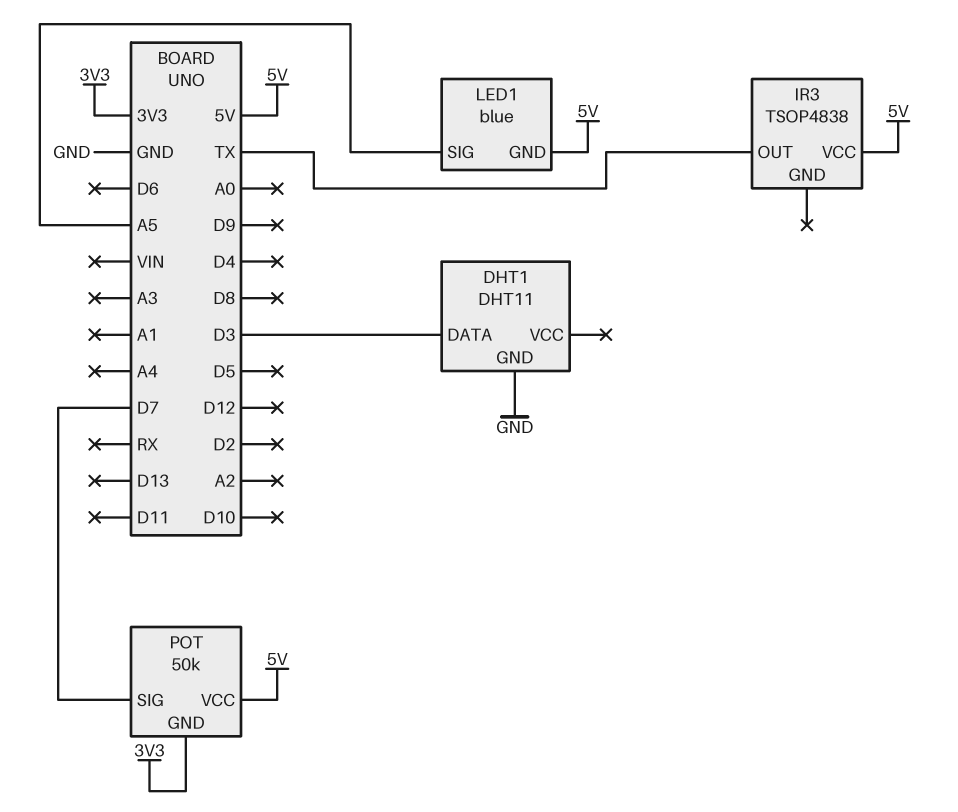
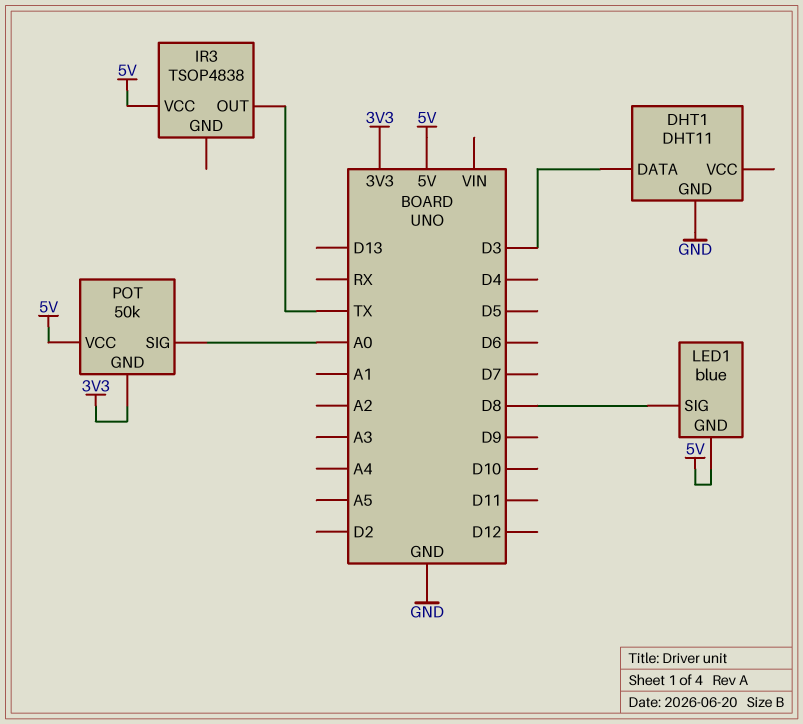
LED1 pin SIG: A5 -> D8
POT pin SIG: D7 -> A0

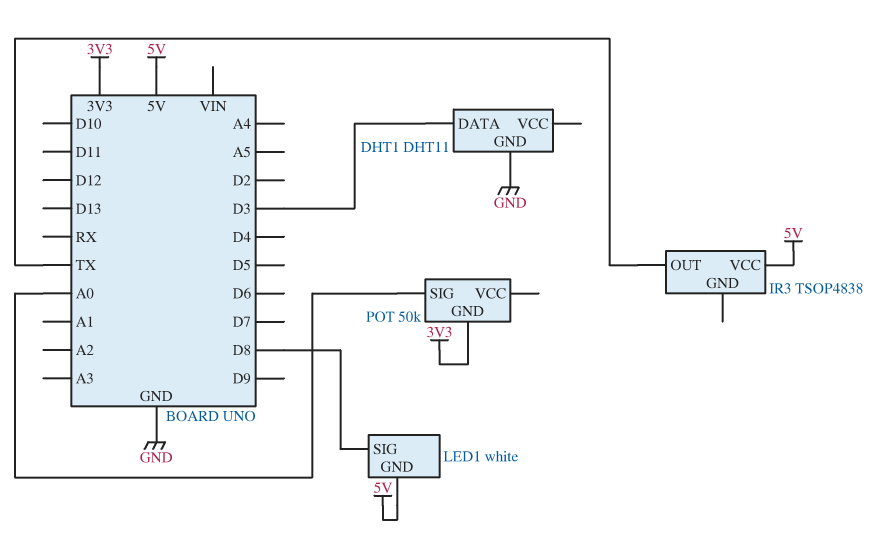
LED1: blue -> white
POT pin VCC: 5V -> none

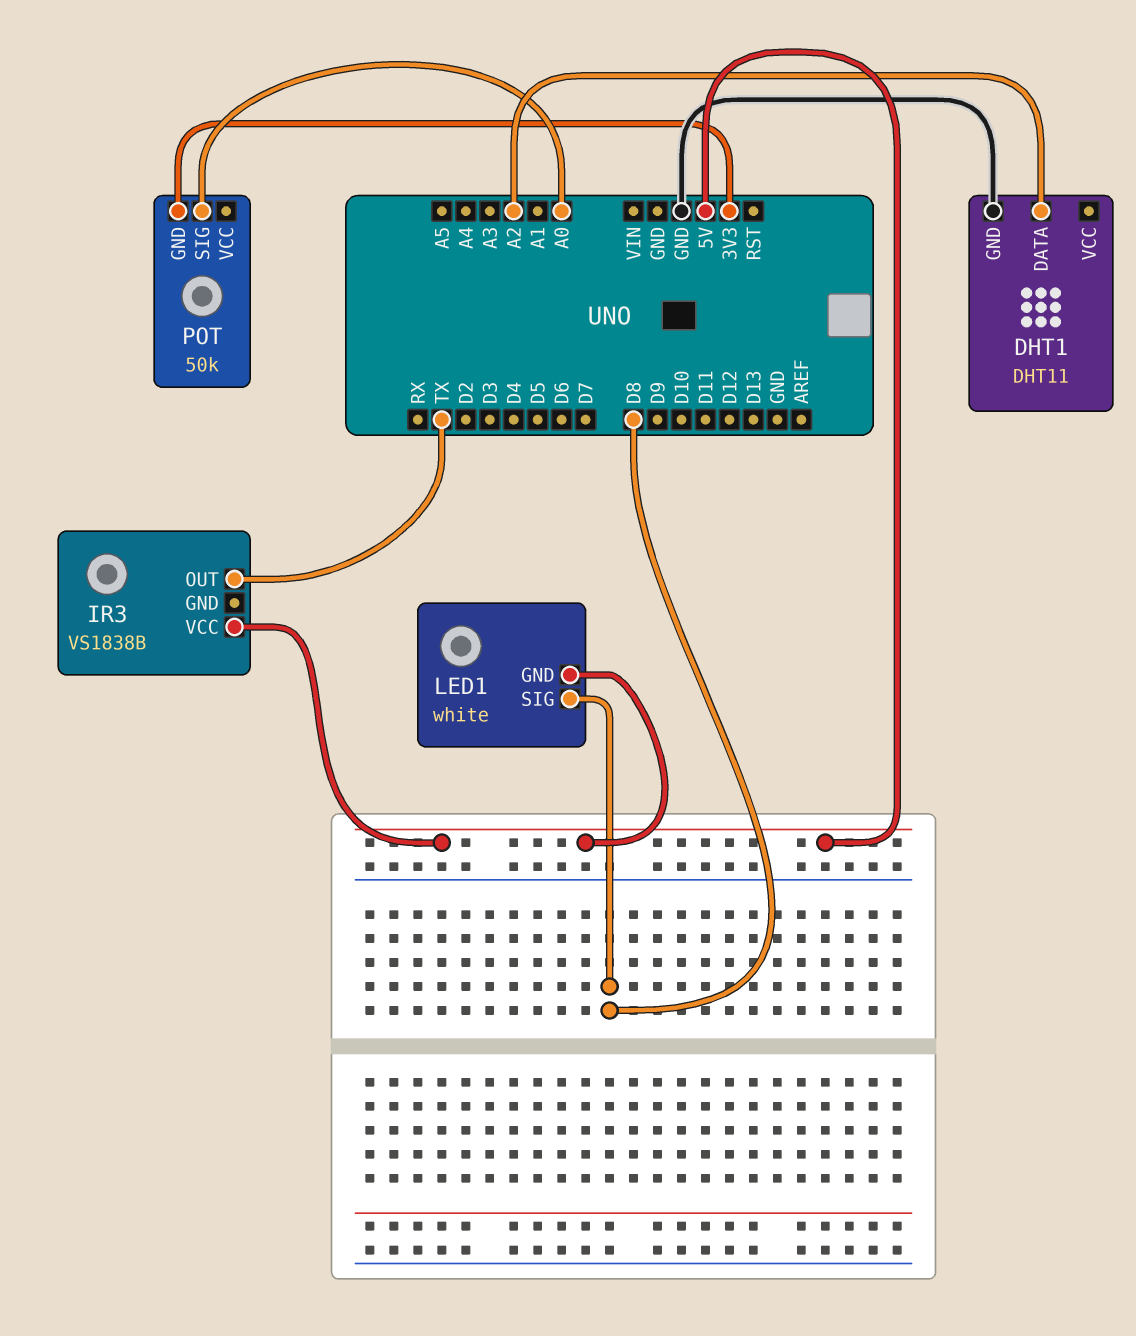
DHT1 pin DATA: D3 -> A2
IR3: TSOP4838 -> VS1838B

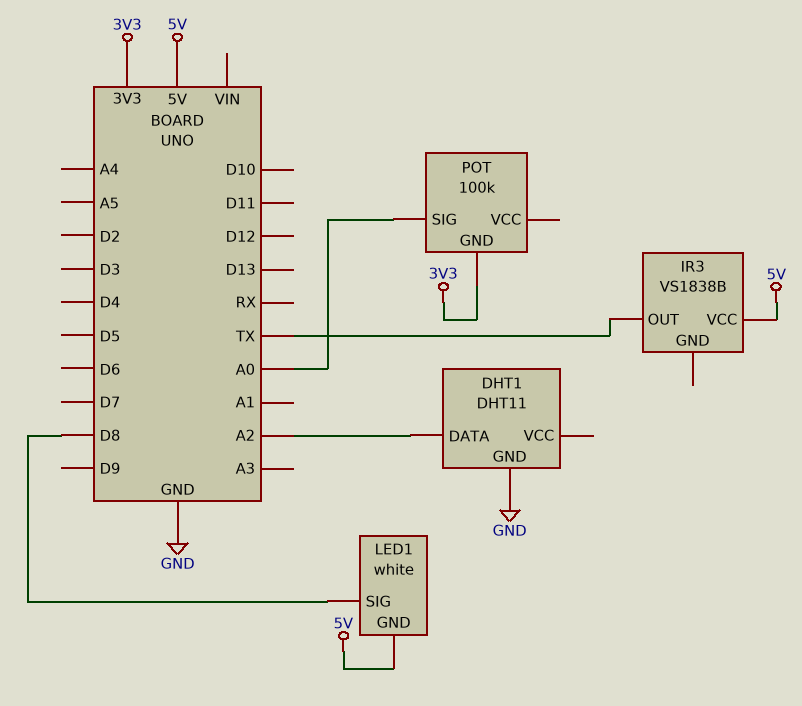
POT: 50k -> 100k

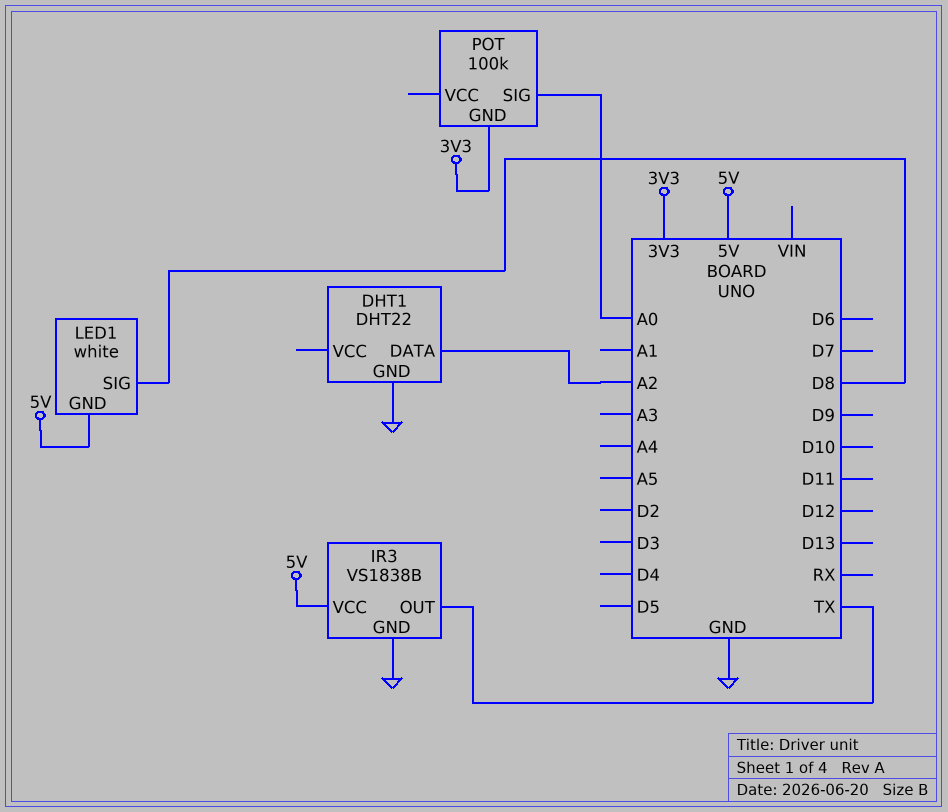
DHT1: DHT11 -> DHT22
IR3 pin GND: none -> GND

